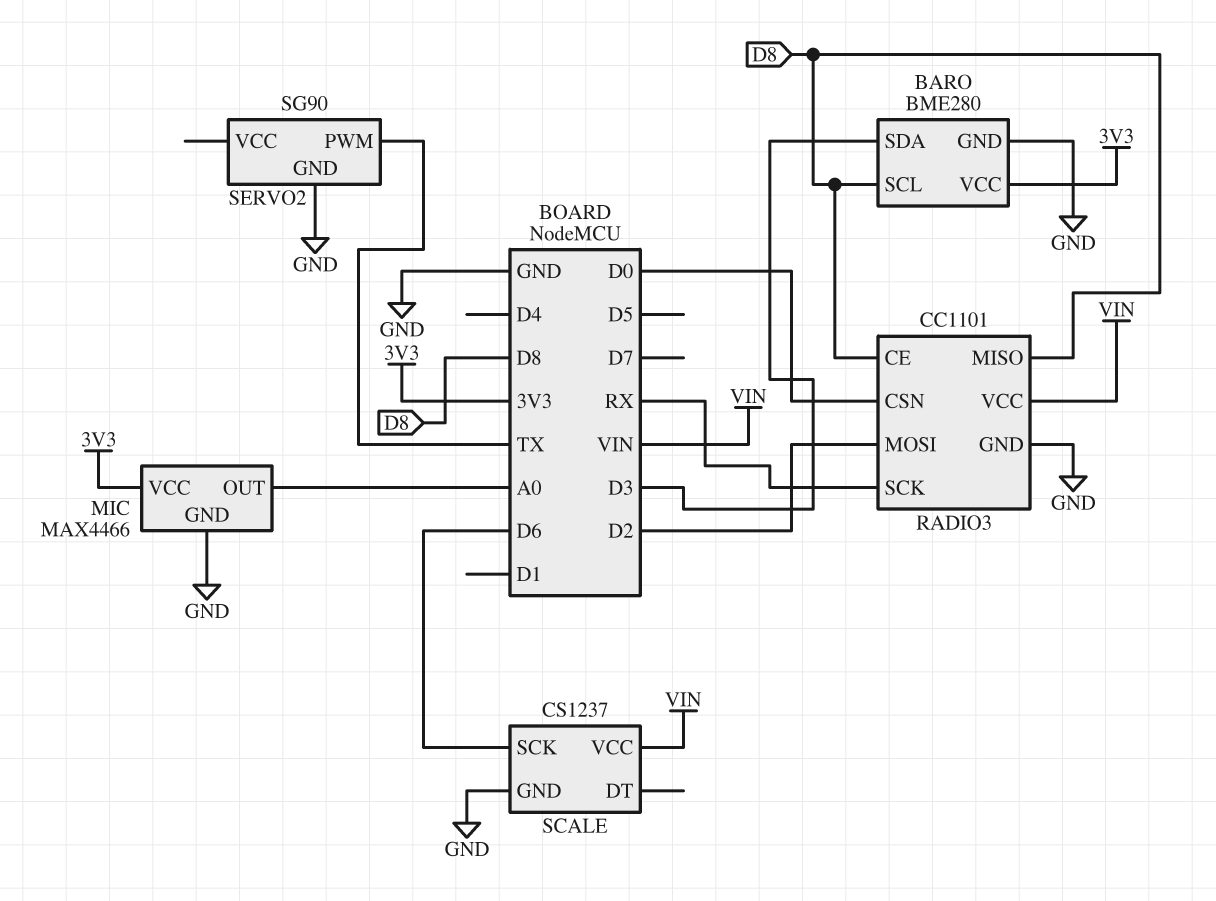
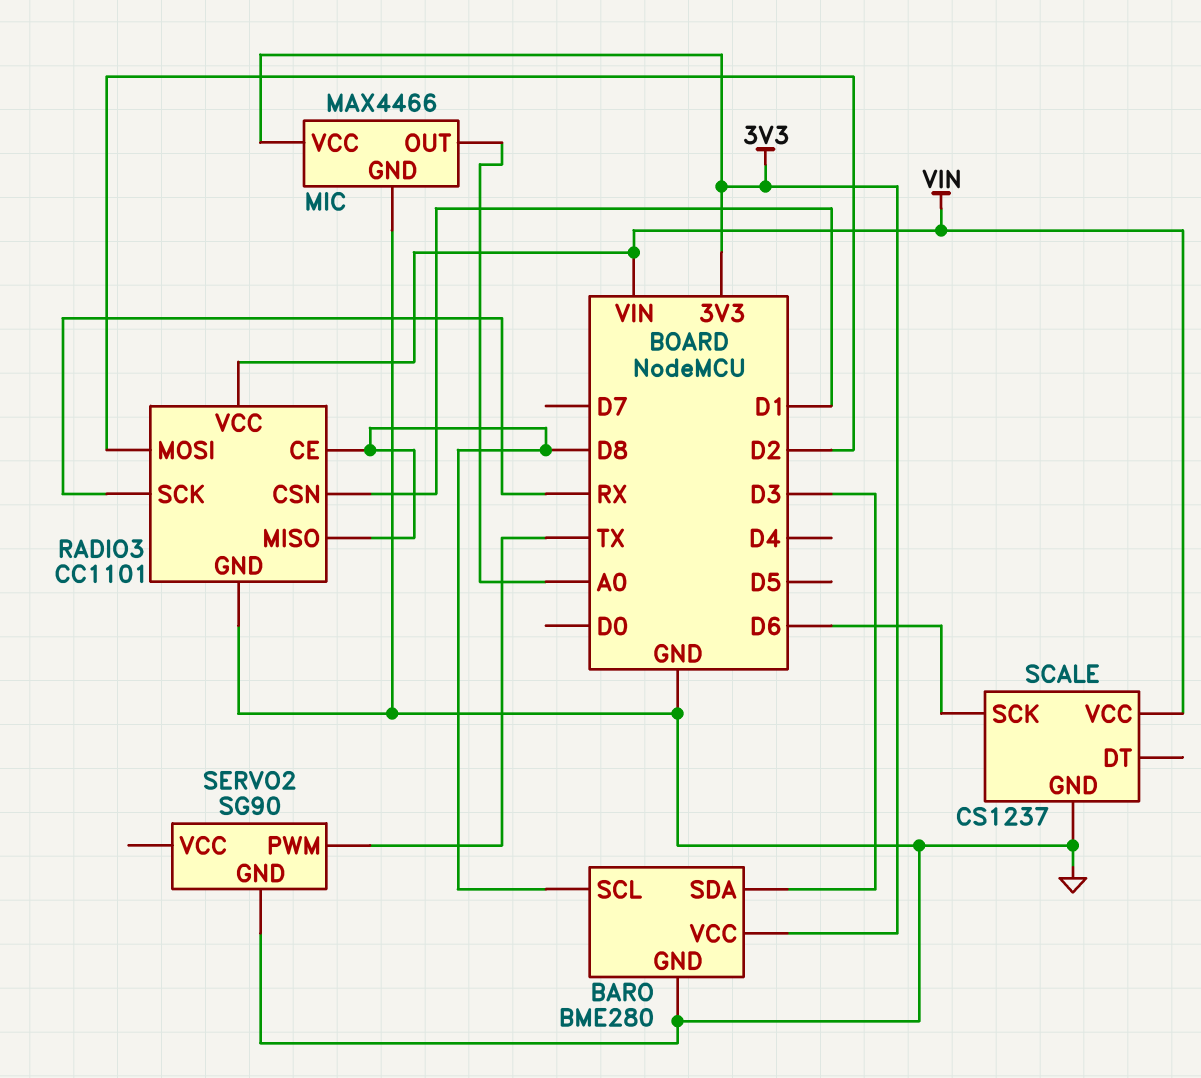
RADIO3 pin CSN: D0 -> D1

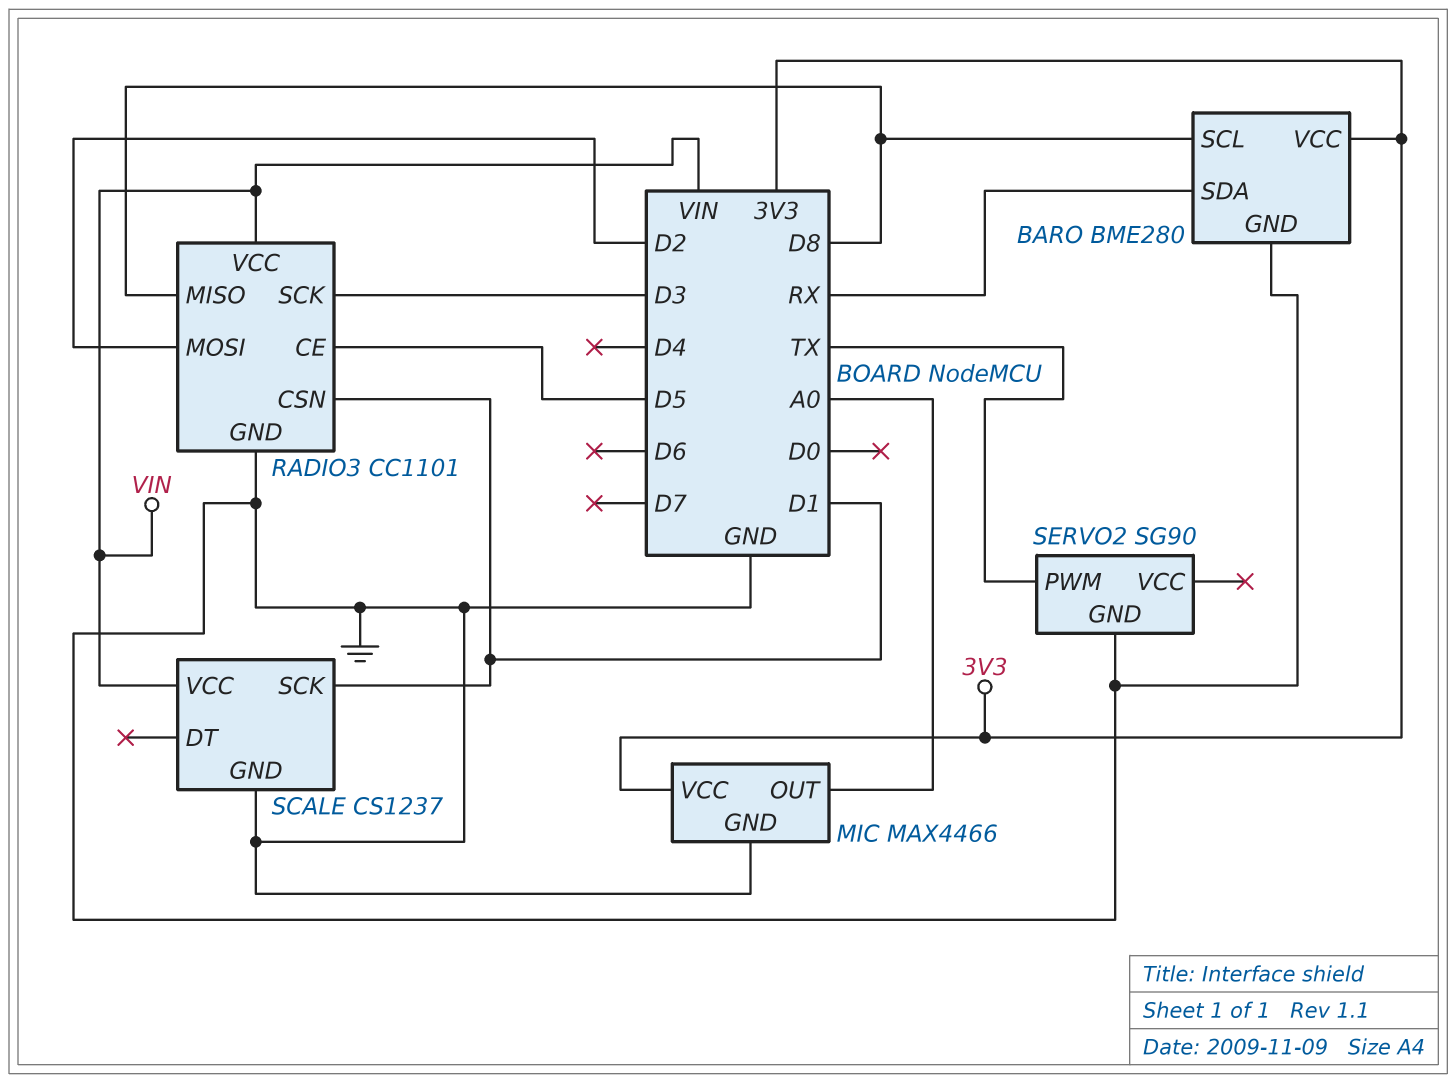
BARO pin SDA: D3 -> RX
RADIO3 pin CE: D8 -> D5
RADIO3 pin SCK: RX -> D3
SCALE pin SCK: D6 -> D1

